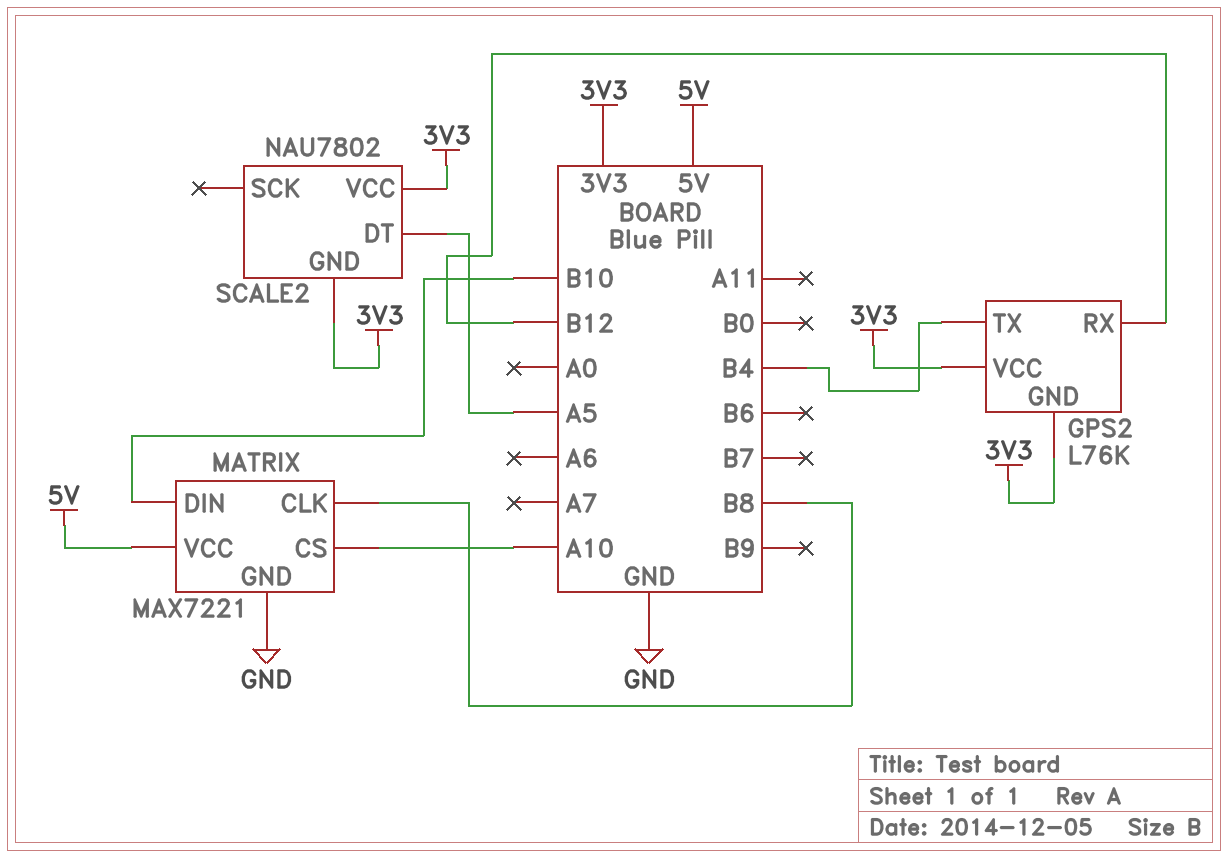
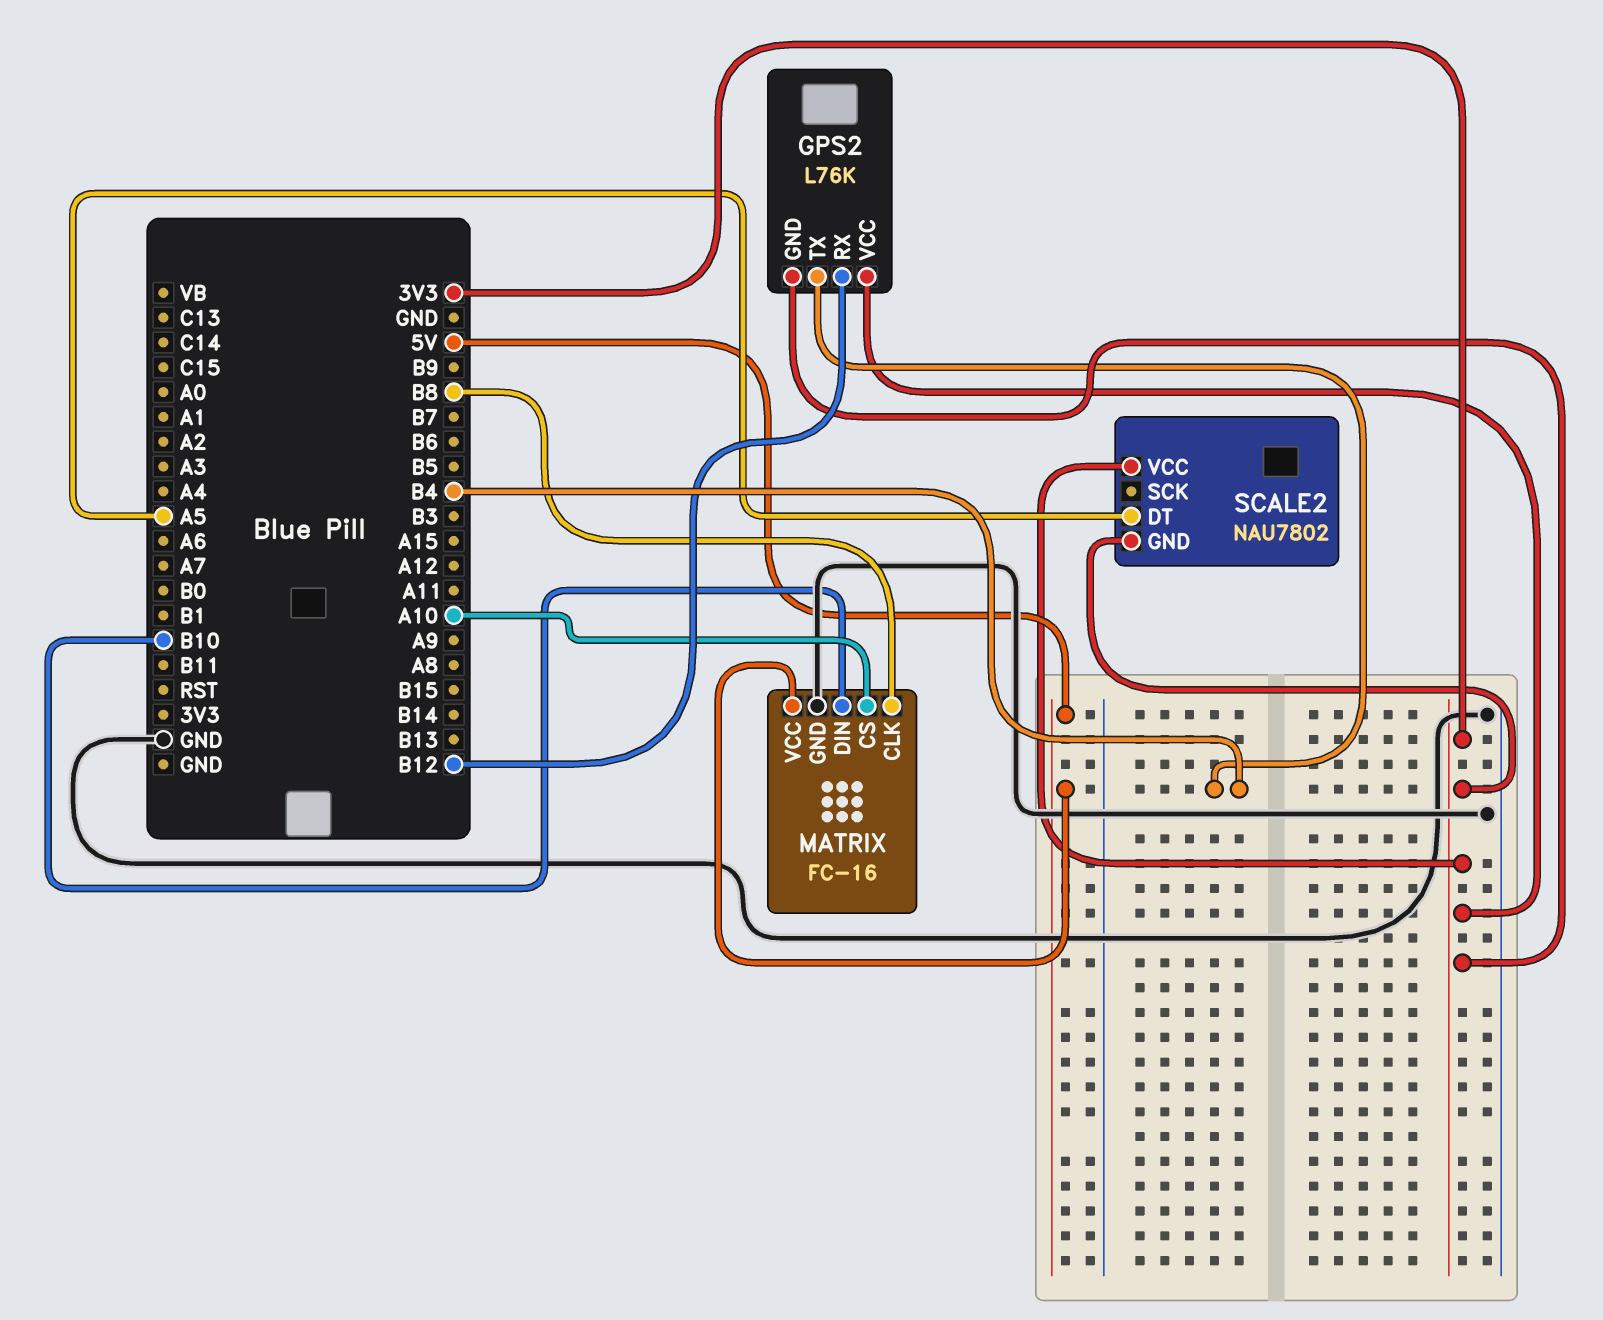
MATRIX: MAX7221 -> FC-16

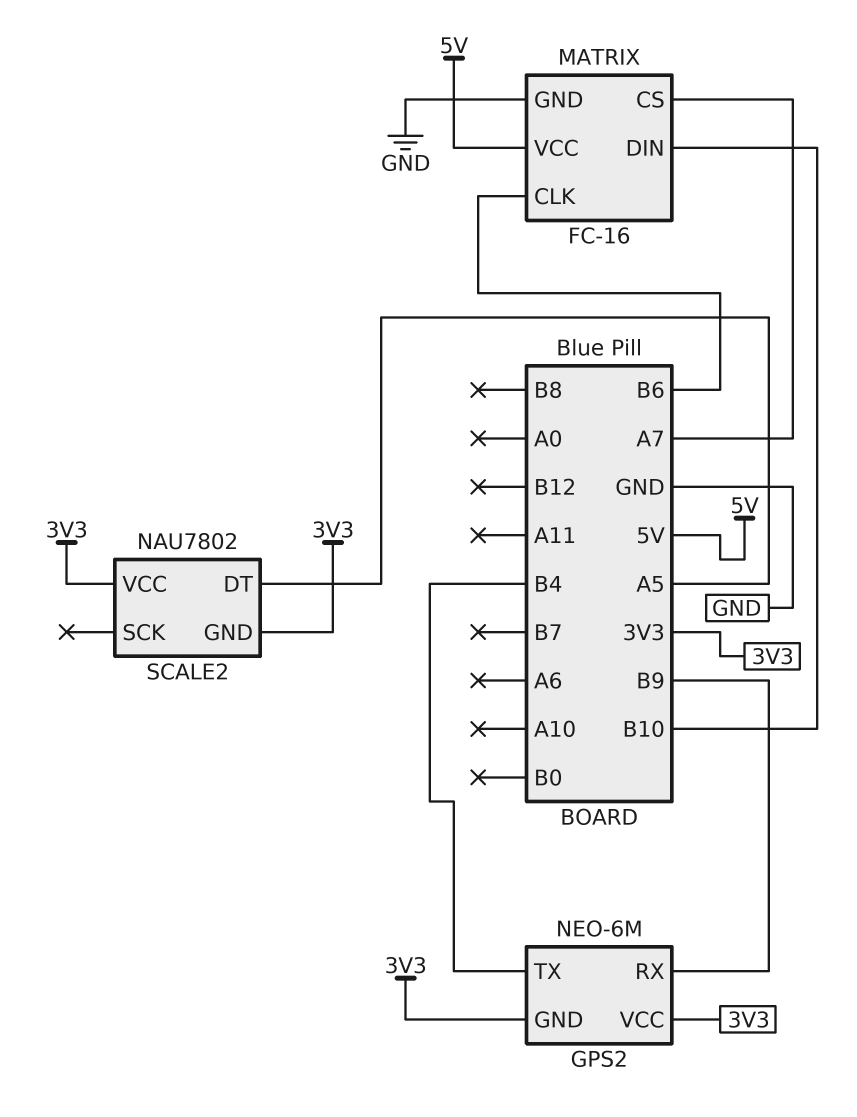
GPS2: L76K -> NEO-6M
GPS2 pin RX: B12 -> B9
MATRIX pin CLK: B8 -> B6
MATRIX pin CS: A10 -> A7

